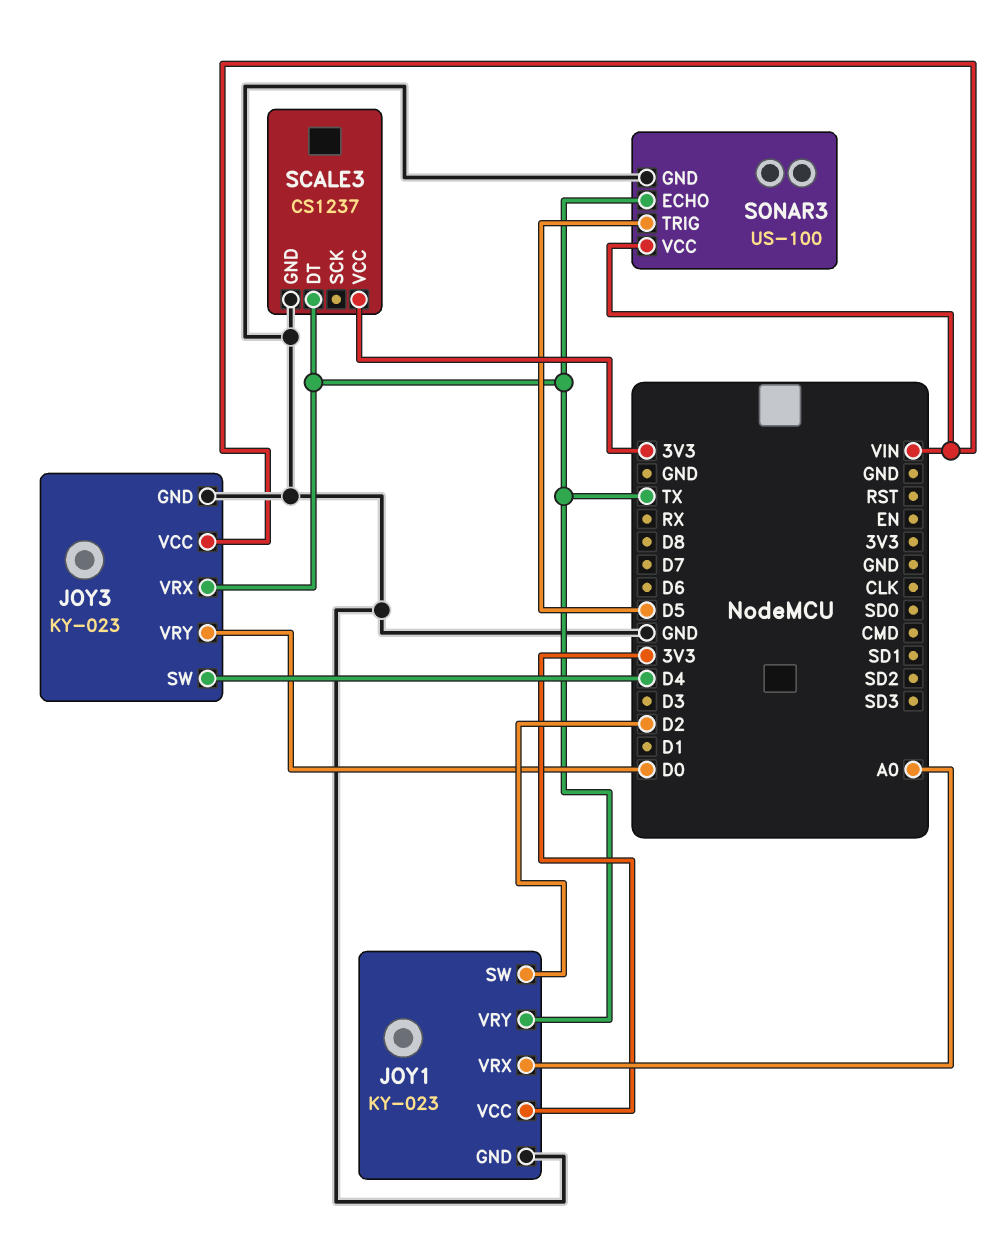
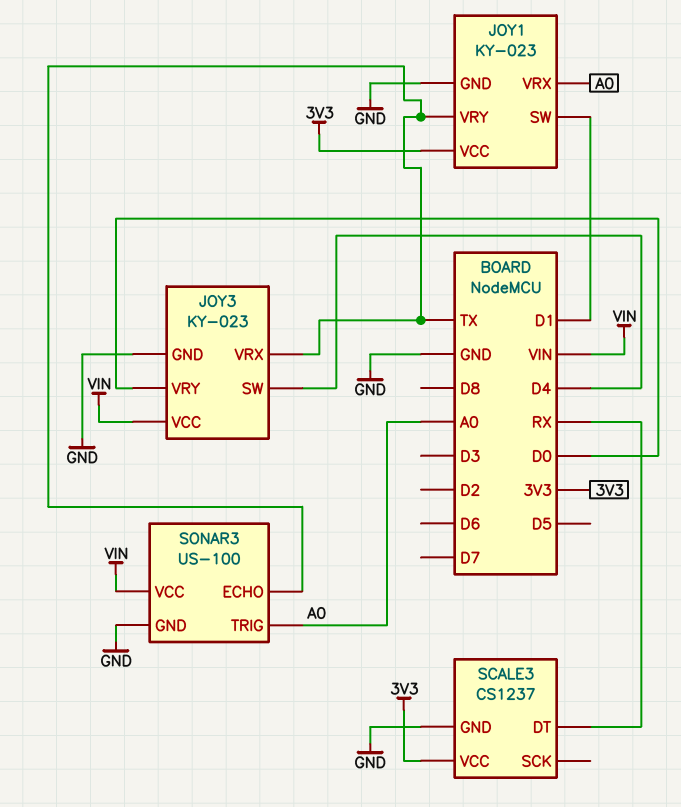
JOY1 pin SW: D2 -> D1
SCALE3 pin DT: TX -> RX
SONAR3 pin TRIG: D5 -> A0

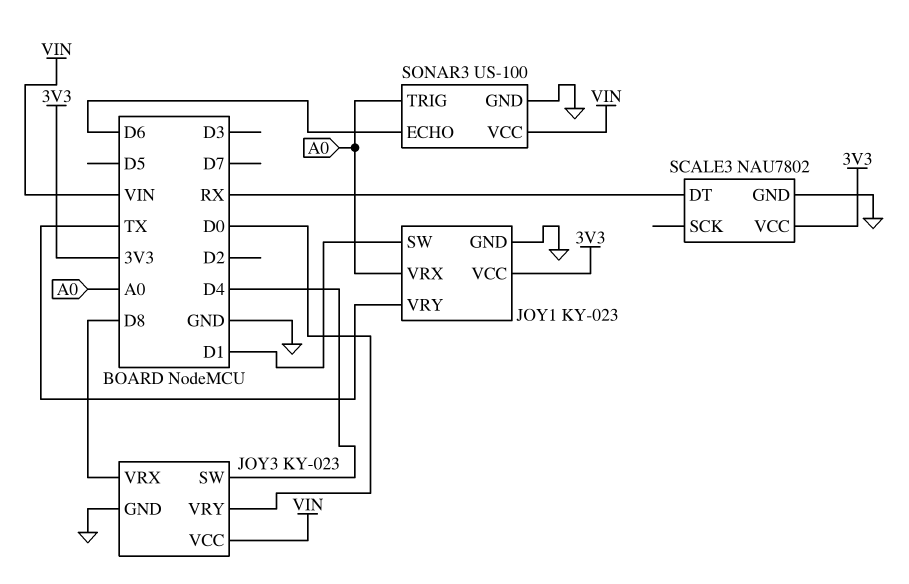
JOY3 pin VRX: TX -> D8
SCALE3: CS1237 -> NAU7802
SONAR3 pin ECHO: TX -> D6

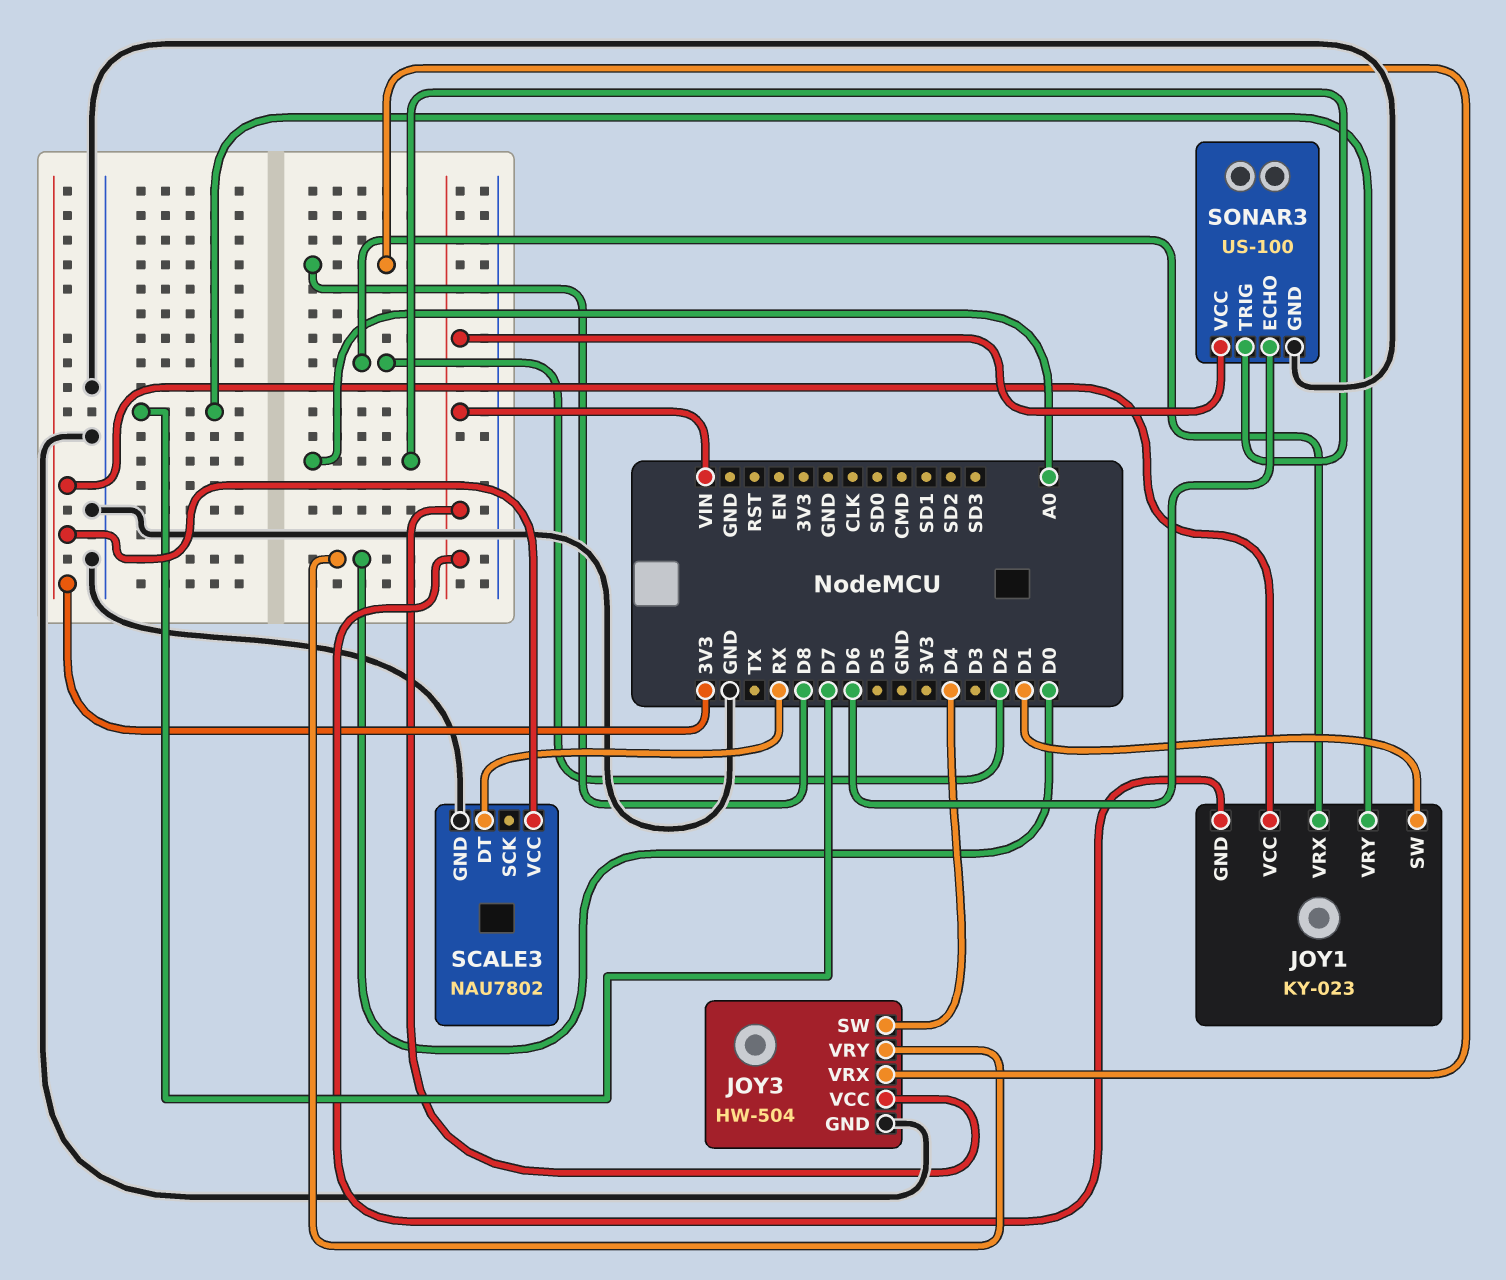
JOY1 pin GND: GND -> VIN
JOY1 pin VRX: A0 -> D2
JOY1 pin VRY: TX -> D7
JOY3: KY-023 -> HW-504

